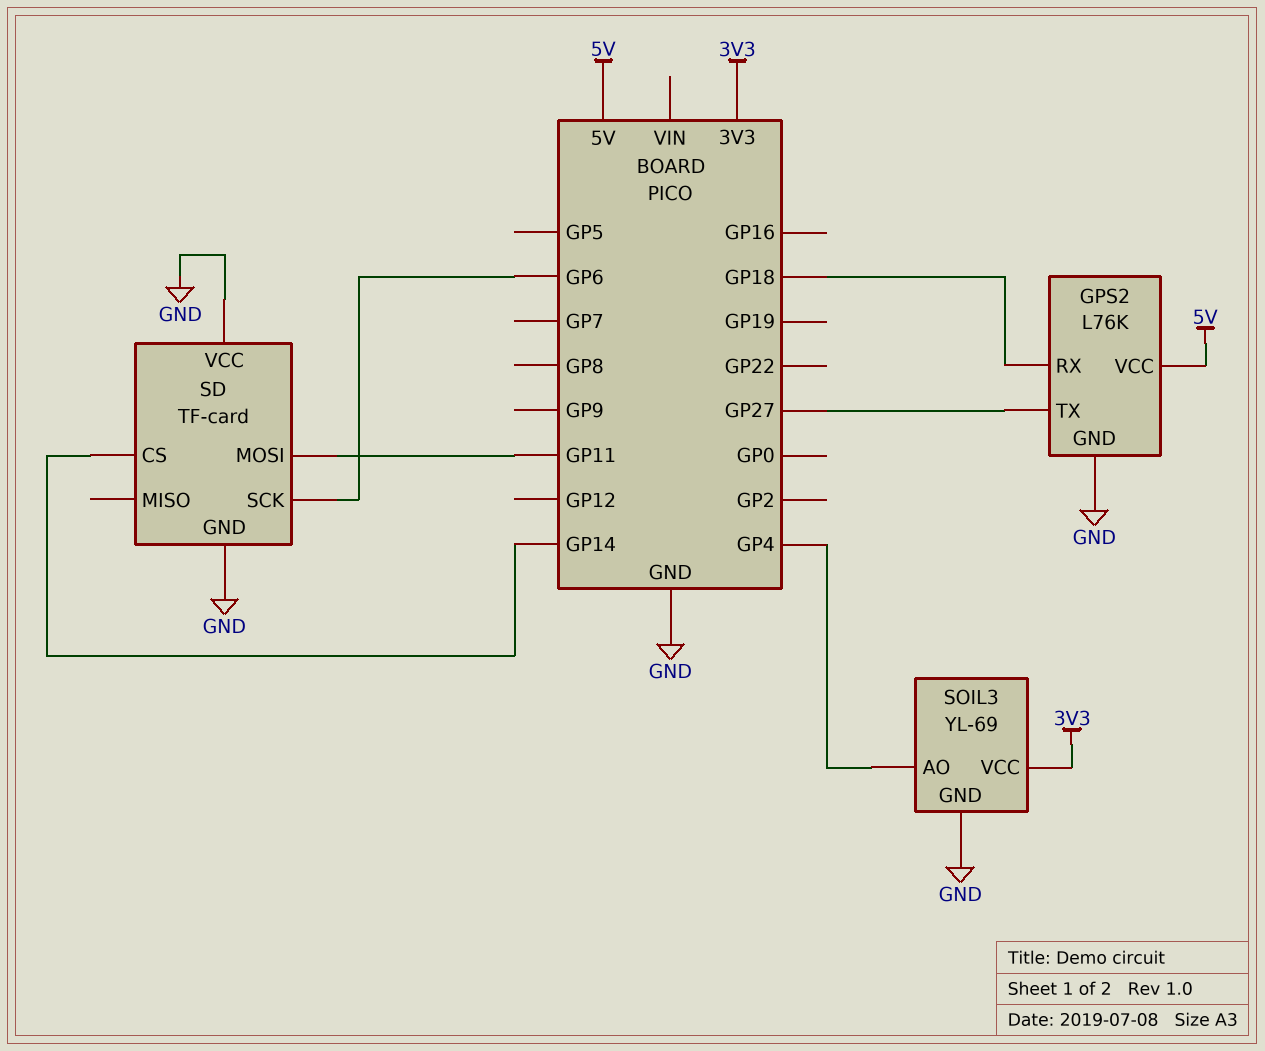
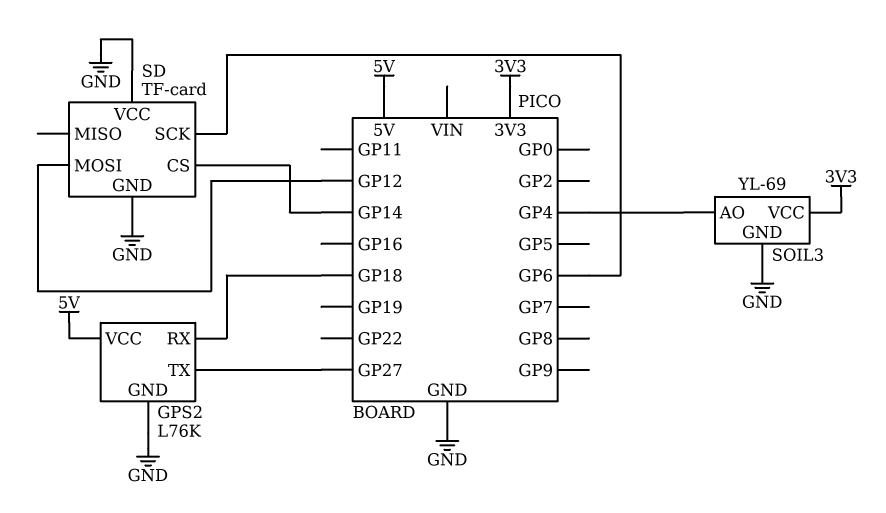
SD pin MOSI: GP11 -> GP12

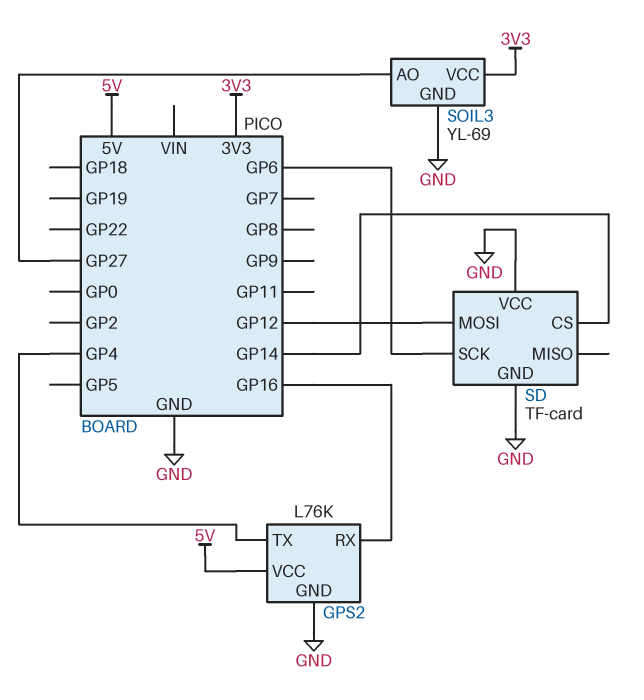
GPS2 pin RX: GP18 -> GP16
GPS2 pin TX: GP27 -> GP4
SOIL3 pin AO: GP4 -> GP27

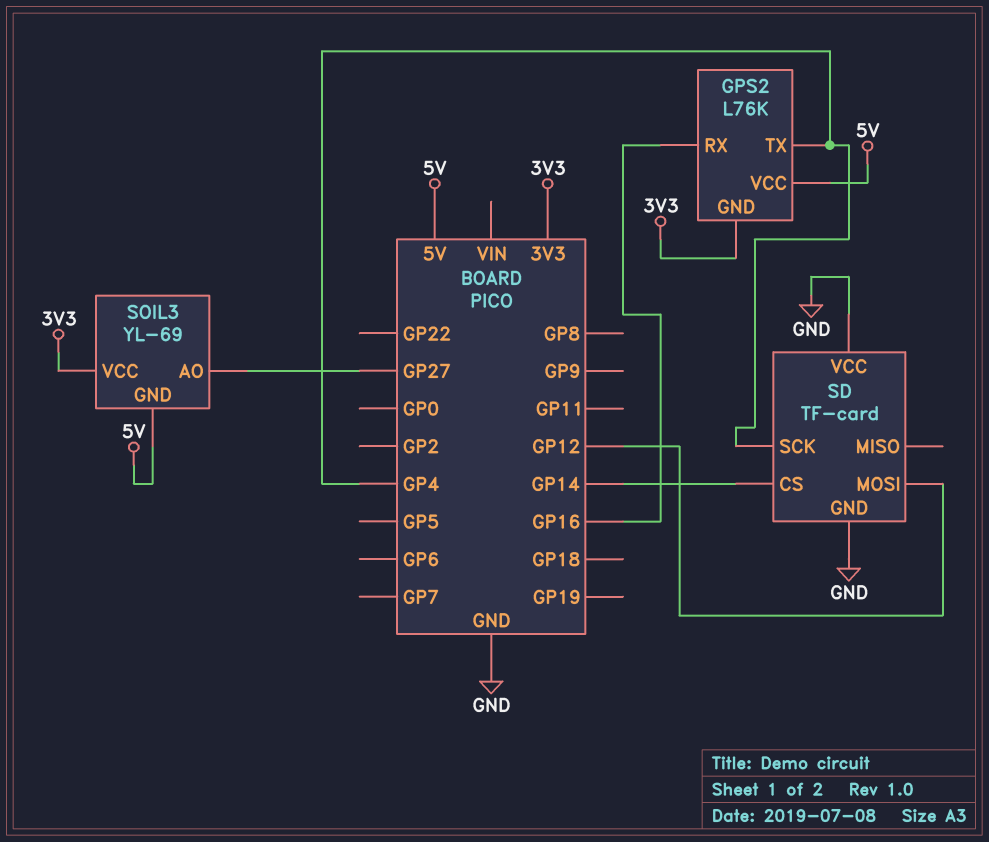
GPS2 pin GND: GND -> 3V3
SD pin SCK: GP6 -> GP4
SOIL3 pin GND: GND -> 5V

